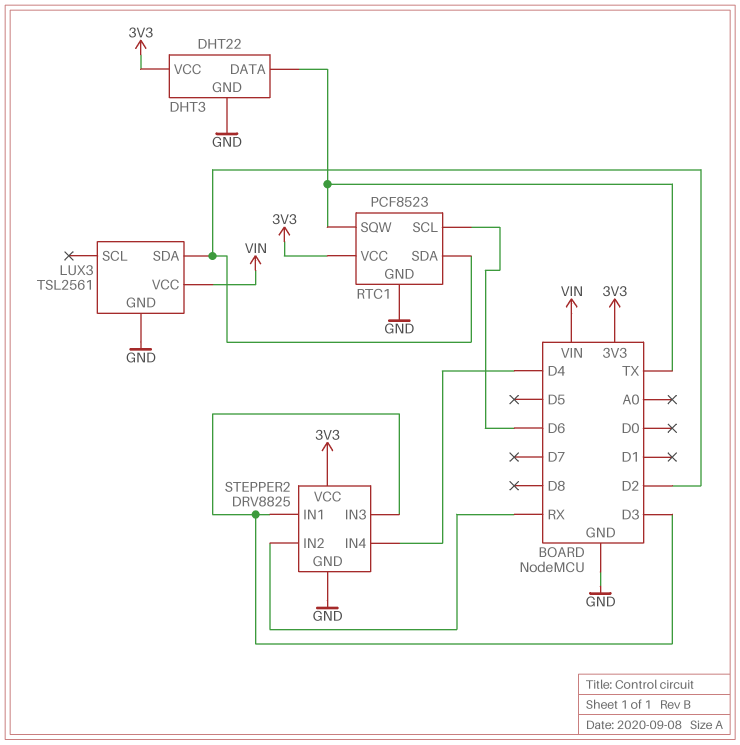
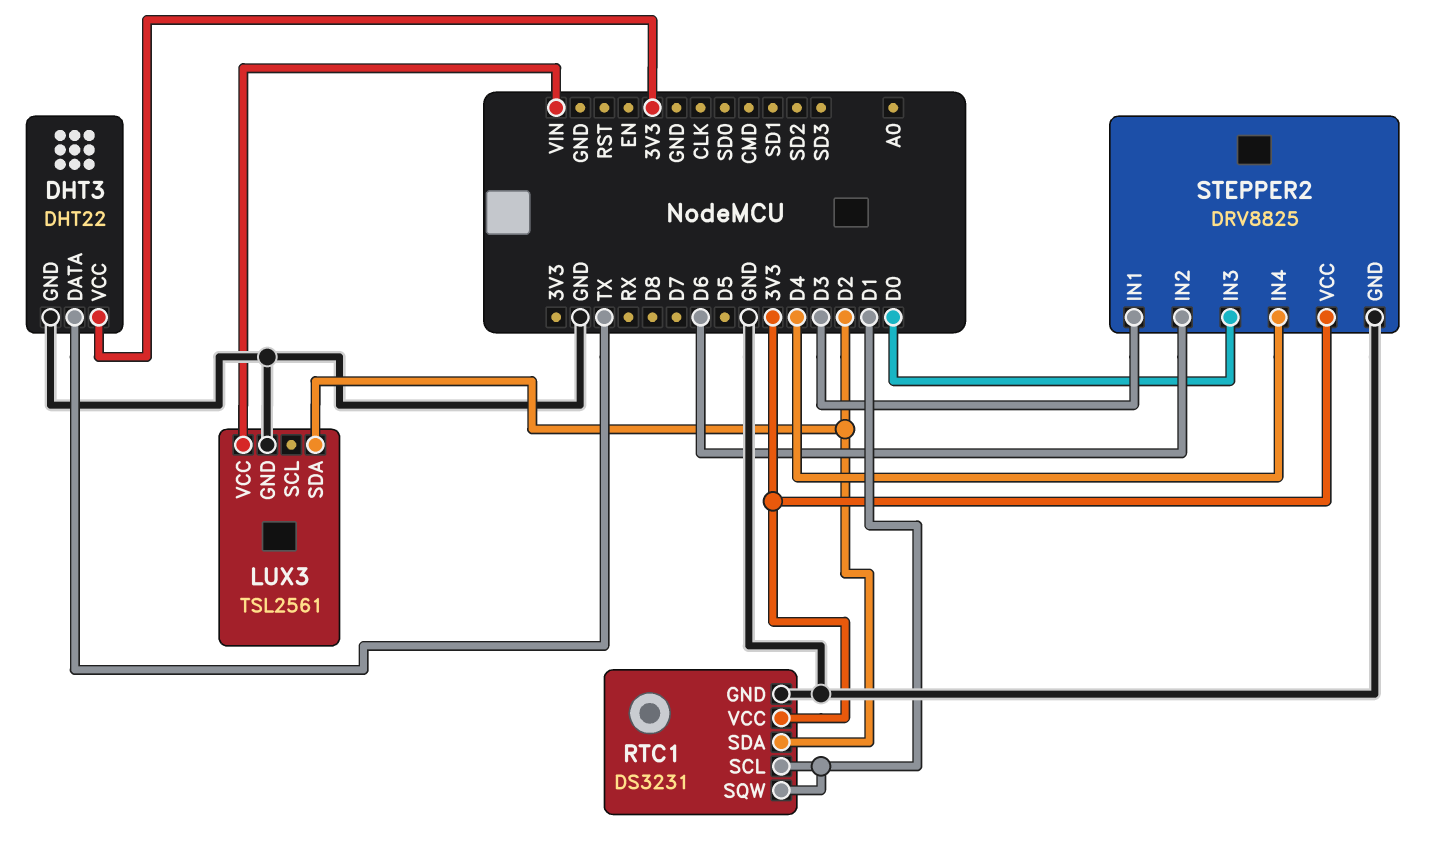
RTC1: PCF8523 -> DS3231
RTC1 pin SCL: D6 -> D1
RTC1 pin SQW: TX -> D1
STEPPER2 pin IN2: RX -> D6
STEPPER2 pin IN3: D3 -> D0

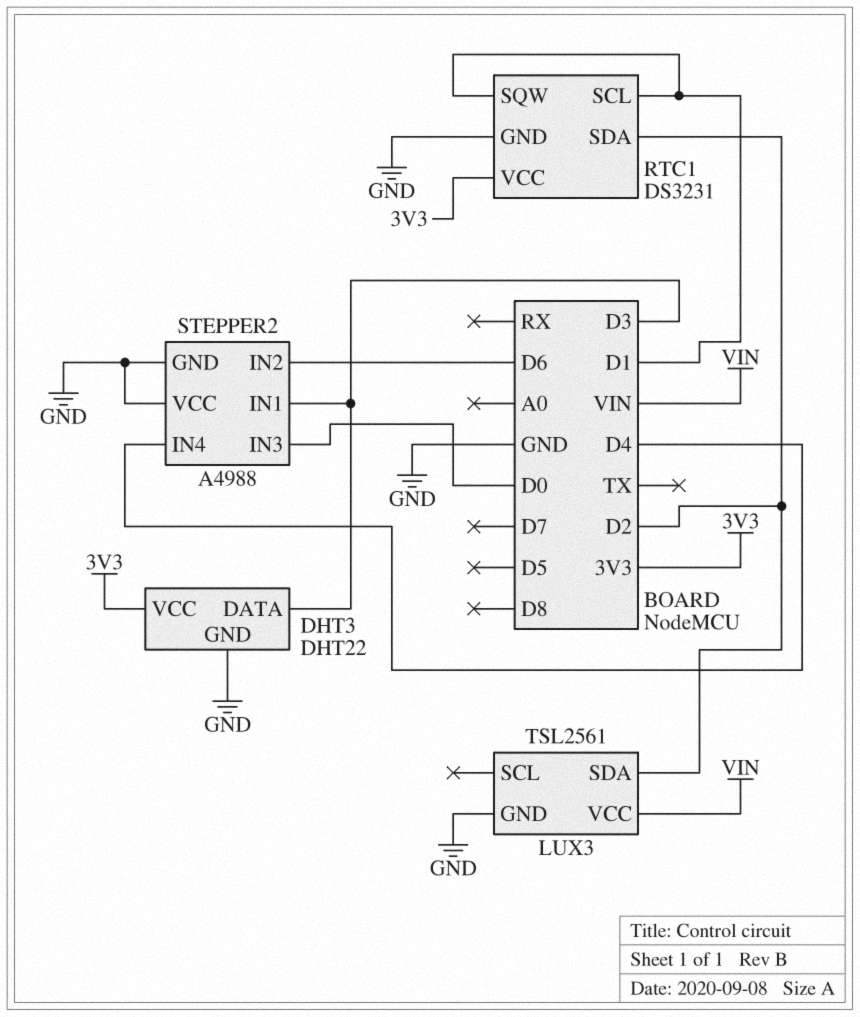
DHT3 pin DATA: TX -> D3
STEPPER2: DRV8825 -> A4988
STEPPER2 pin VCC: 3V3 -> GND

